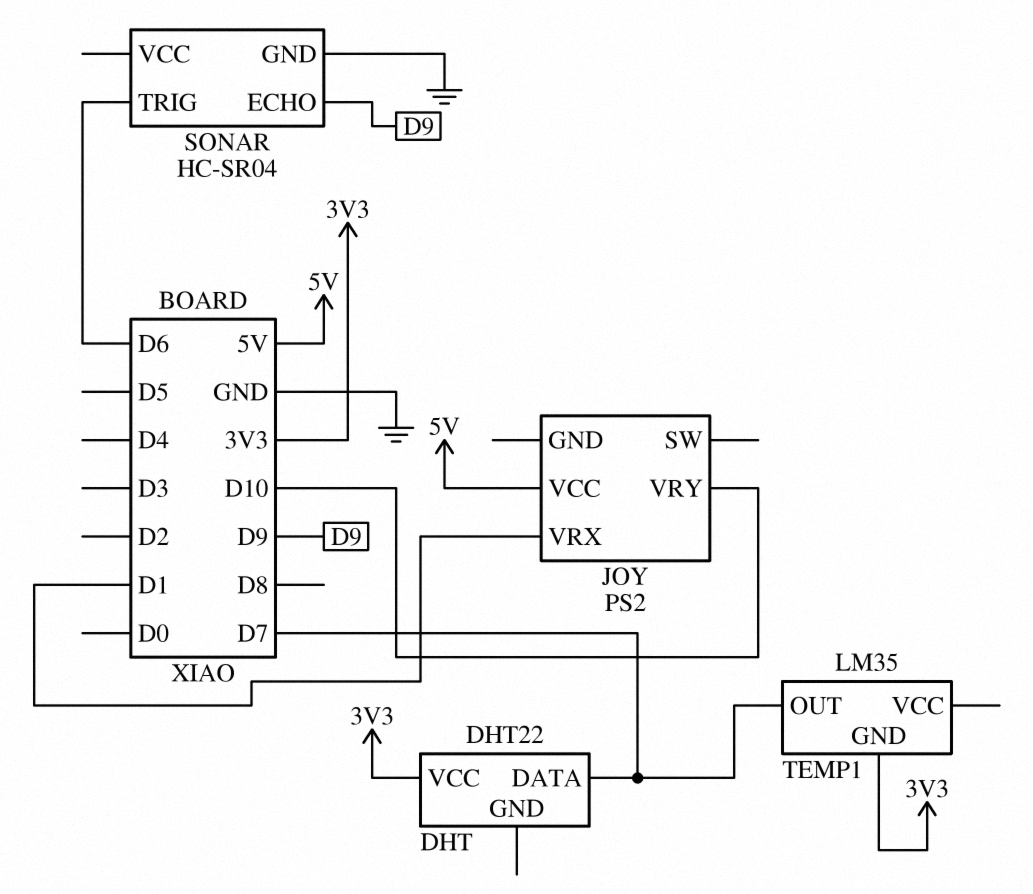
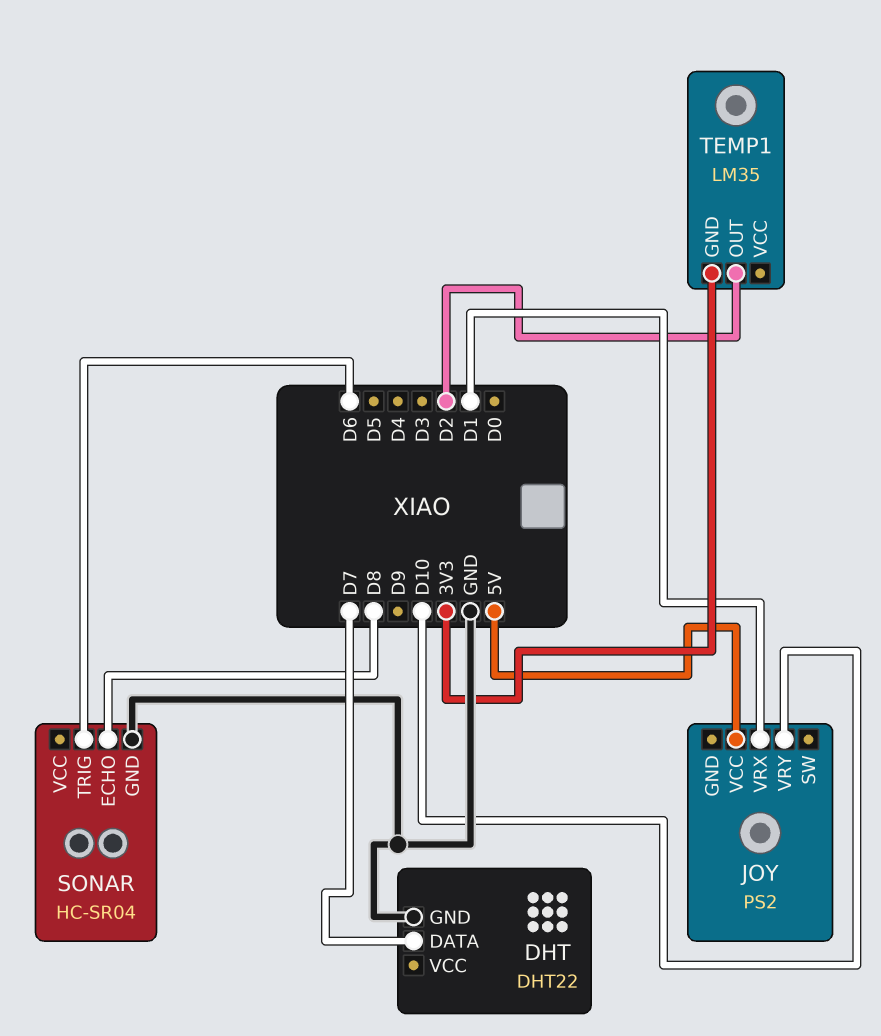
DHT pin GND: none -> GND
DHT pin VCC: 3V3 -> none
SONAR pin ECHO: D9 -> D8
TEMP1 pin OUT: D7 -> D2

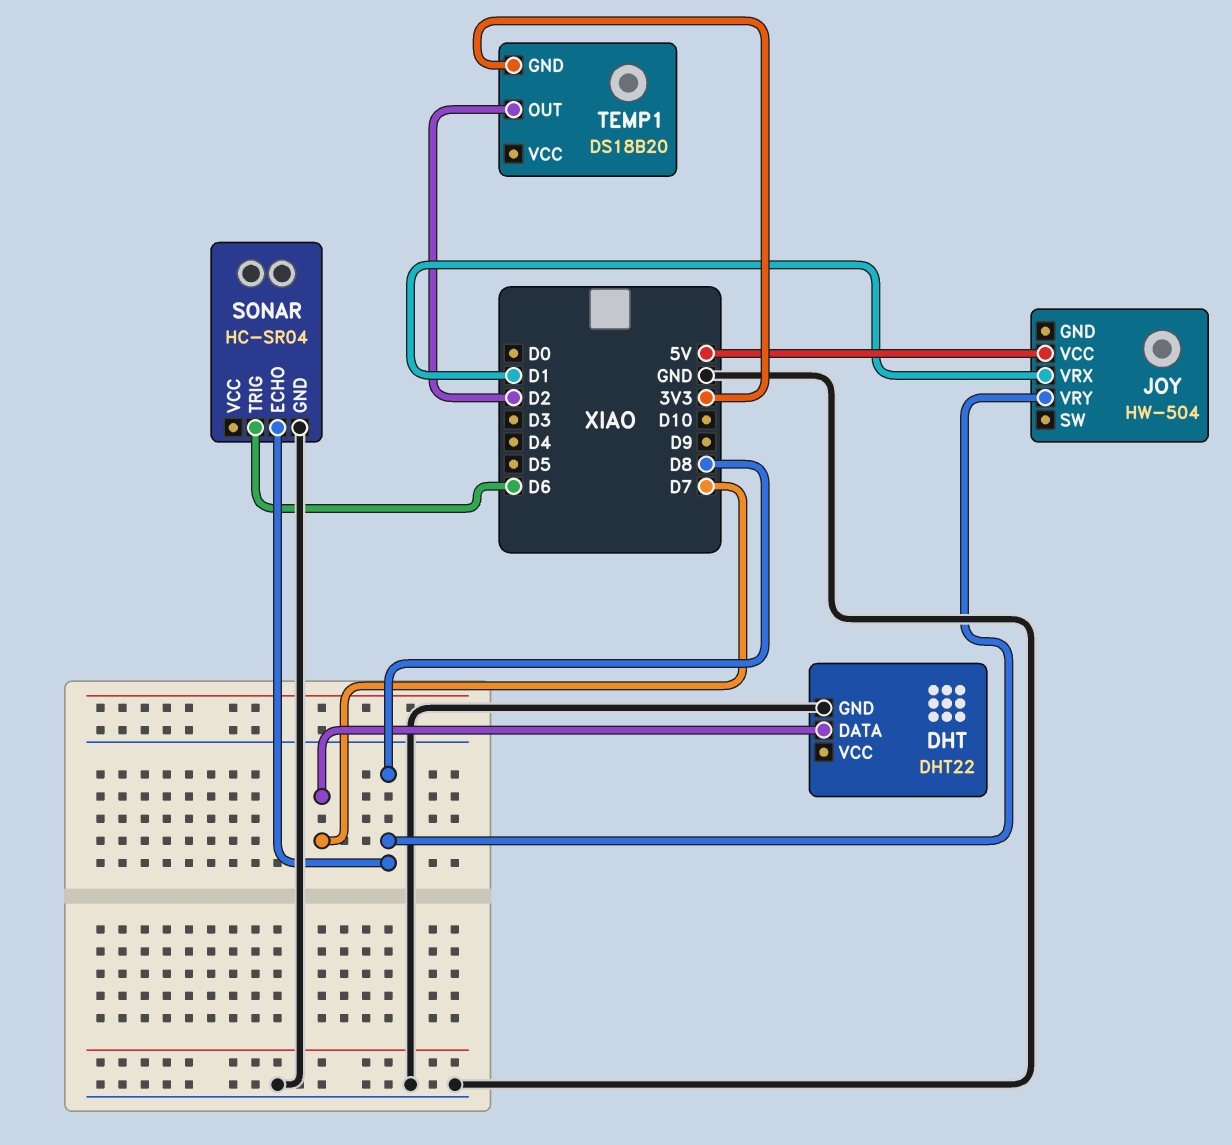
JOY: PS2 -> HW-504
JOY pin VRY: D10 -> D8
TEMP1: LM35 -> DS18B20

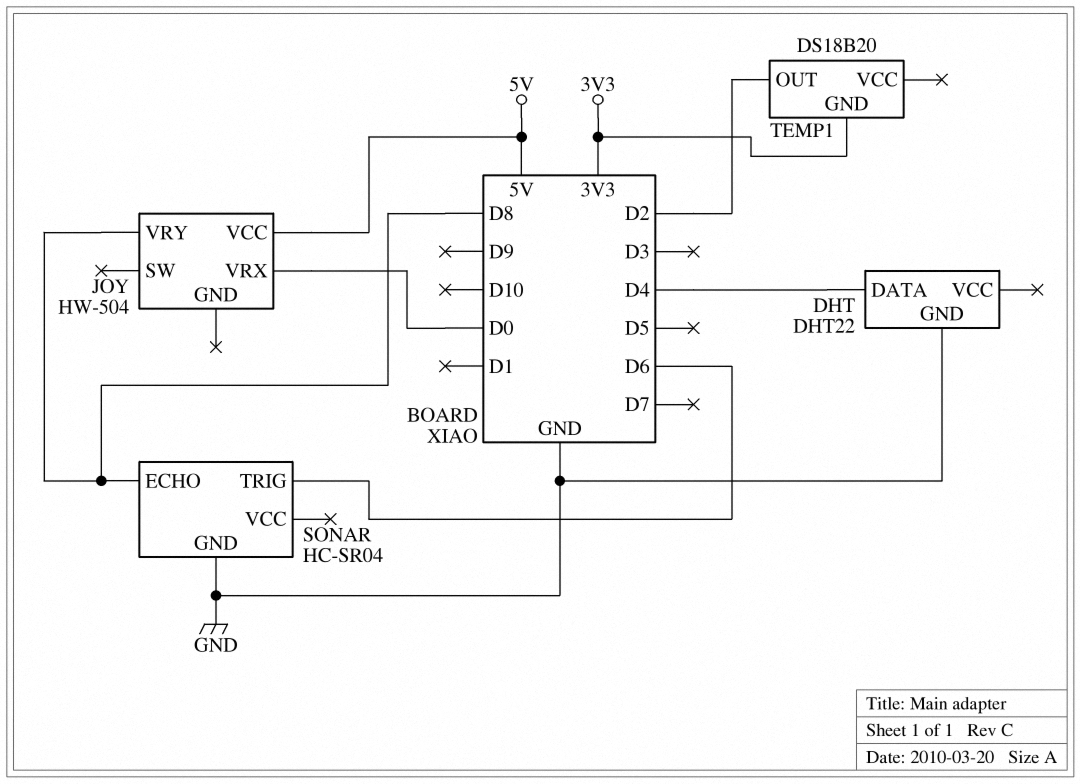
DHT pin DATA: D7 -> D4
JOY pin VRX: D1 -> D0

